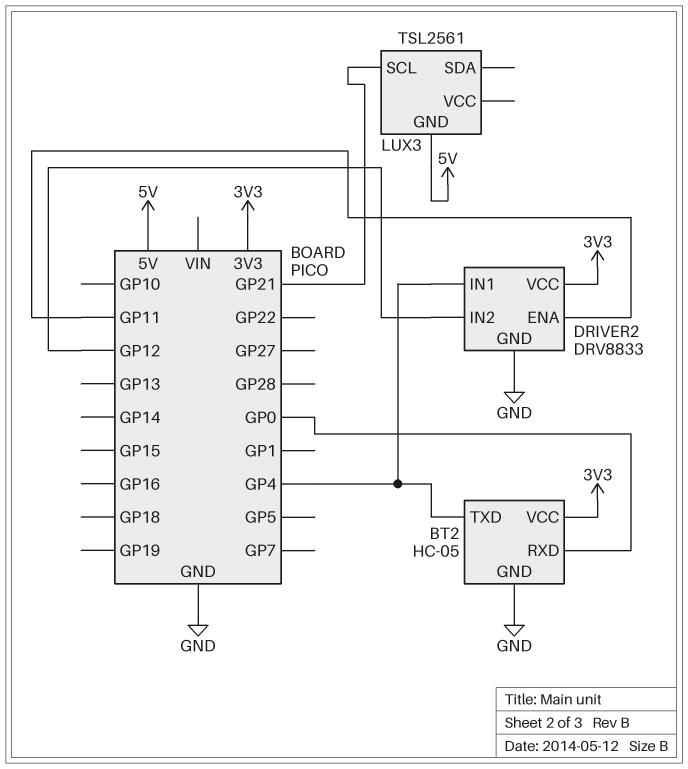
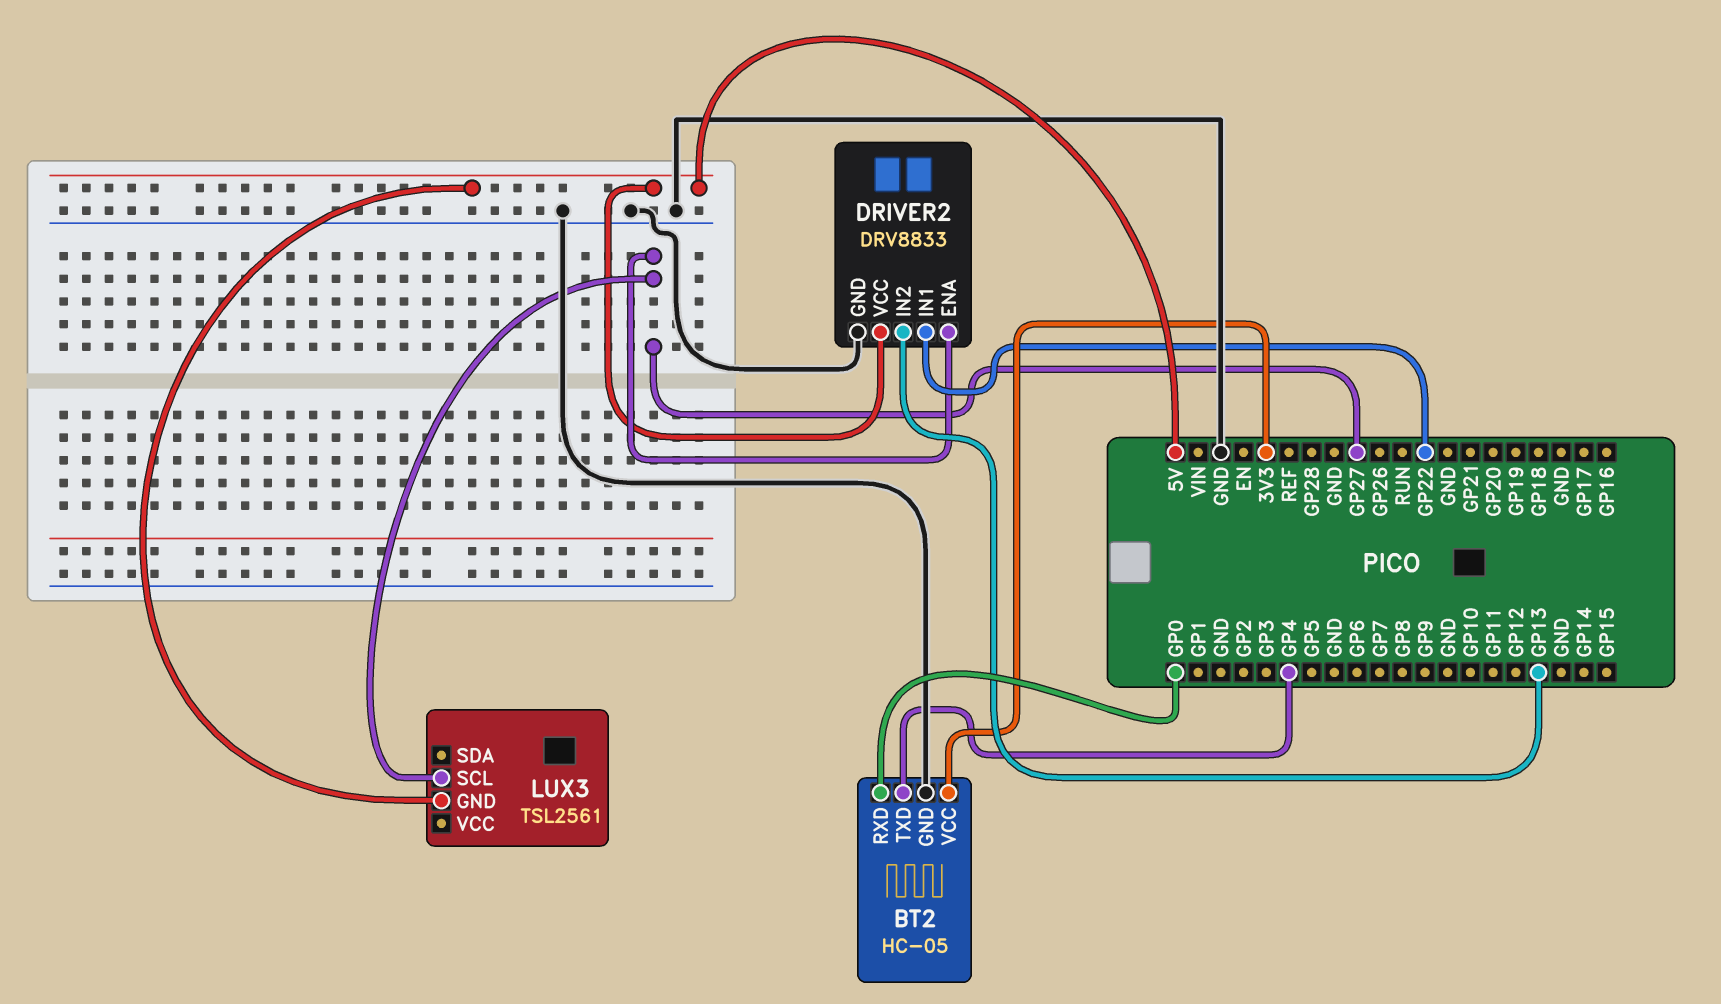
DRIVER2 pin ENA: GP11 -> GP27
DRIVER2 pin IN1: GP4 -> GP22
DRIVER2 pin IN2: GP12 -> GP13
DRIVER2 pin VCC: 3V3 -> 5V
LUX3 pin SCL: GP21 -> GP27

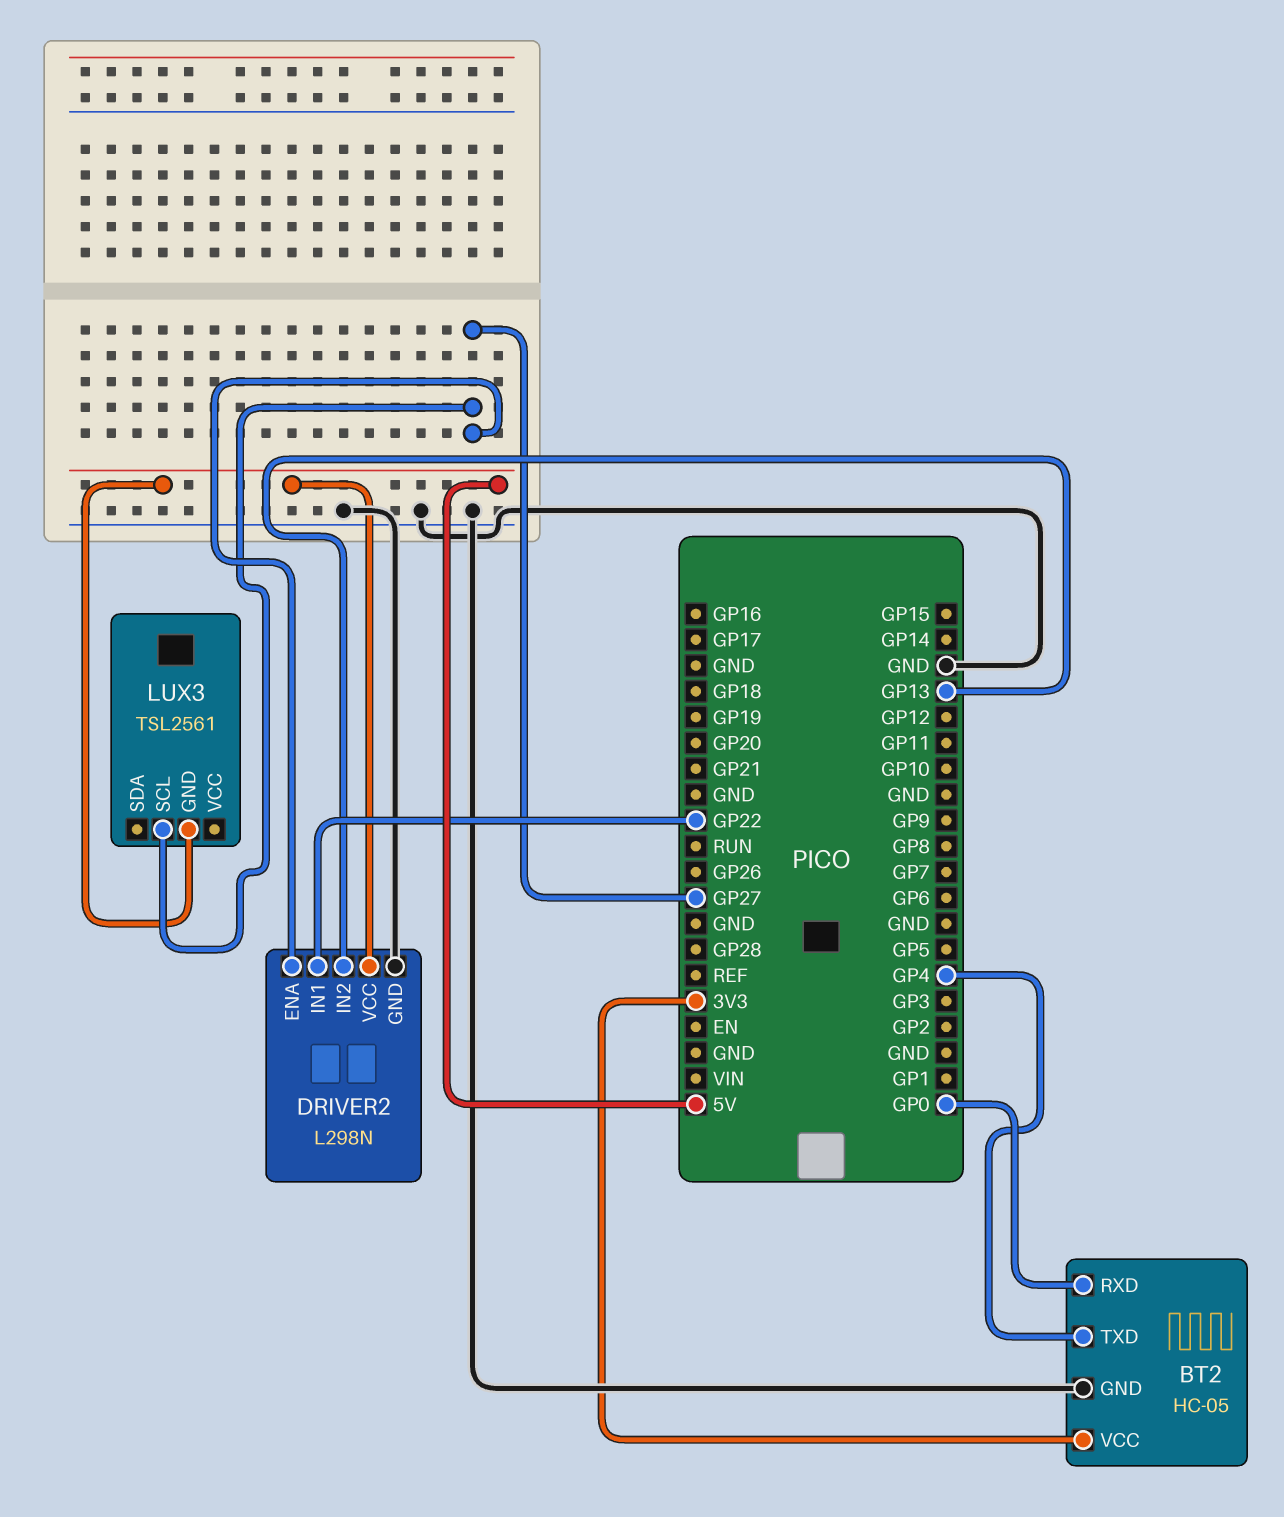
DRIVER2: DRV8833 -> L298N

